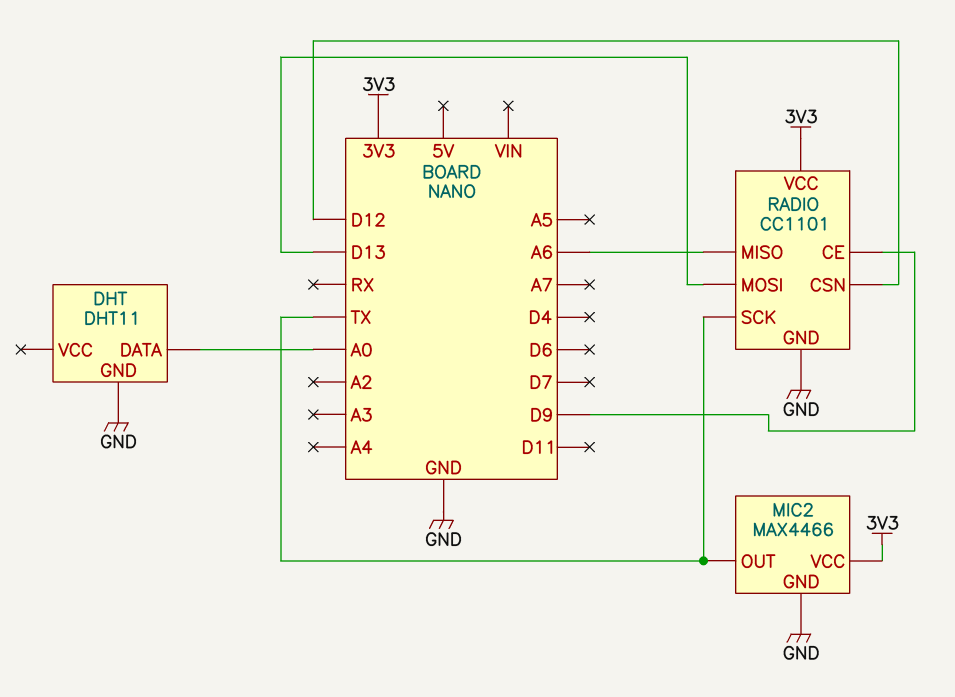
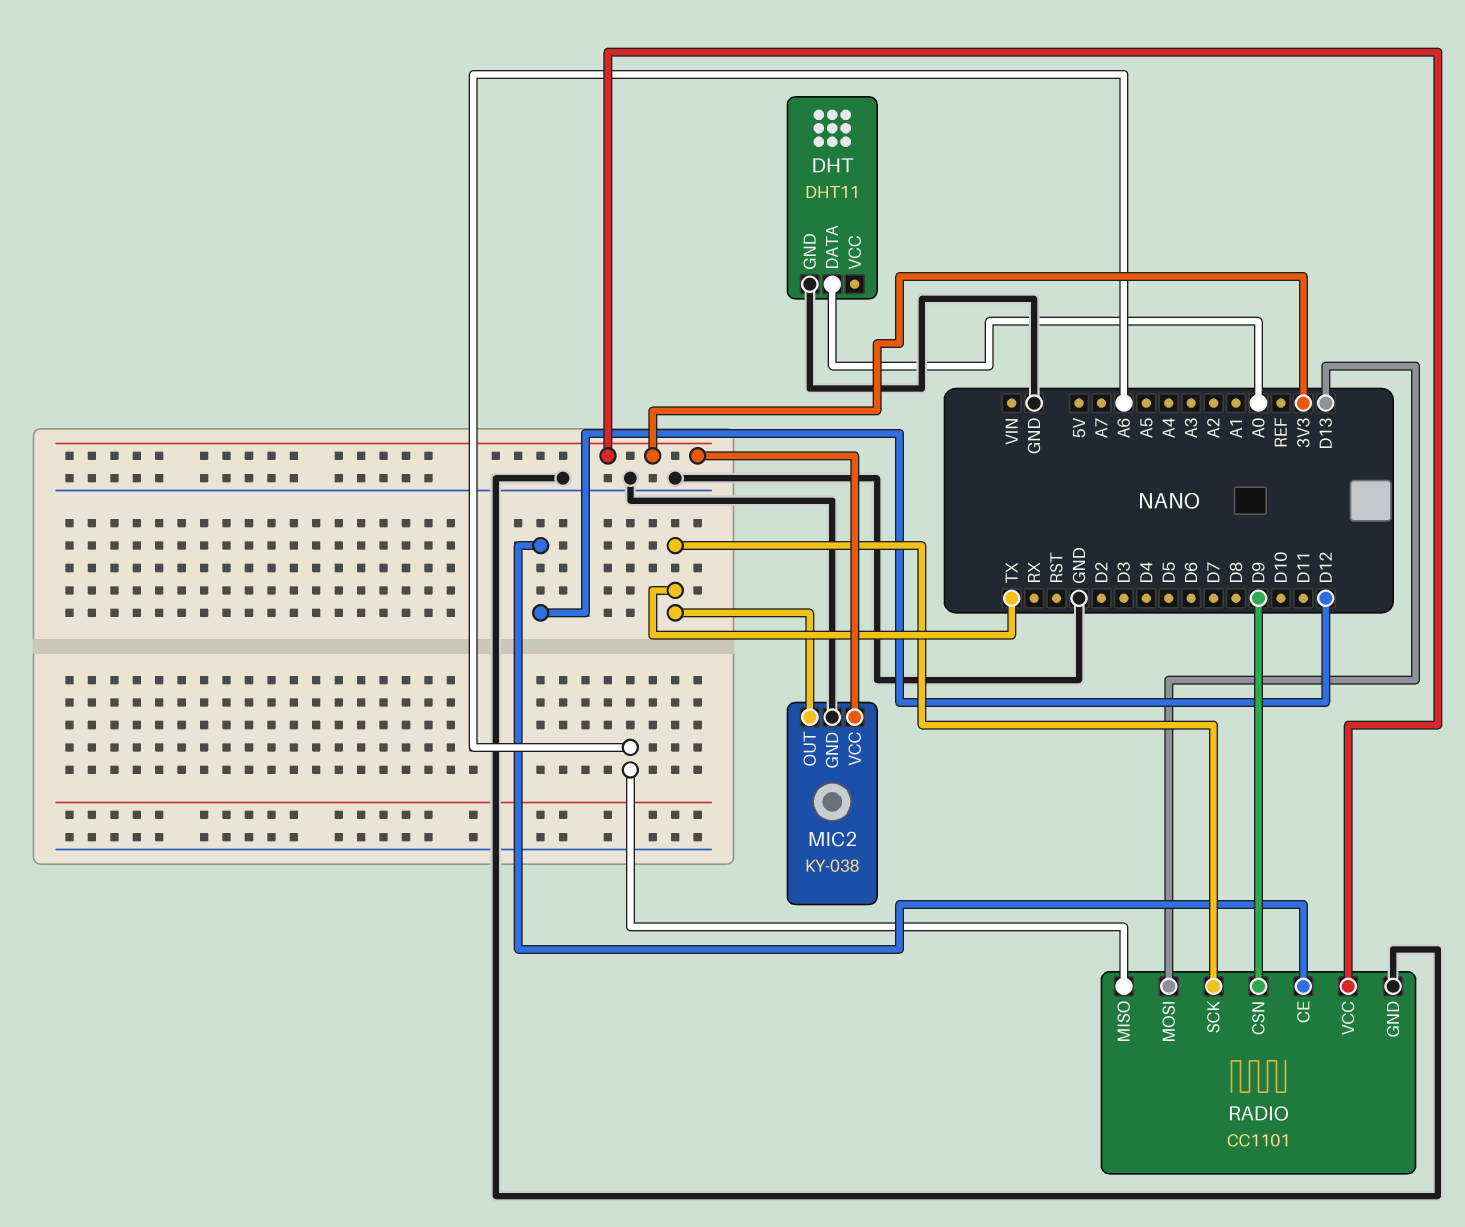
MIC2: MAX4466 -> KY-038
RADIO pin CE: D9 -> D12
RADIO pin CSN: D12 -> D9

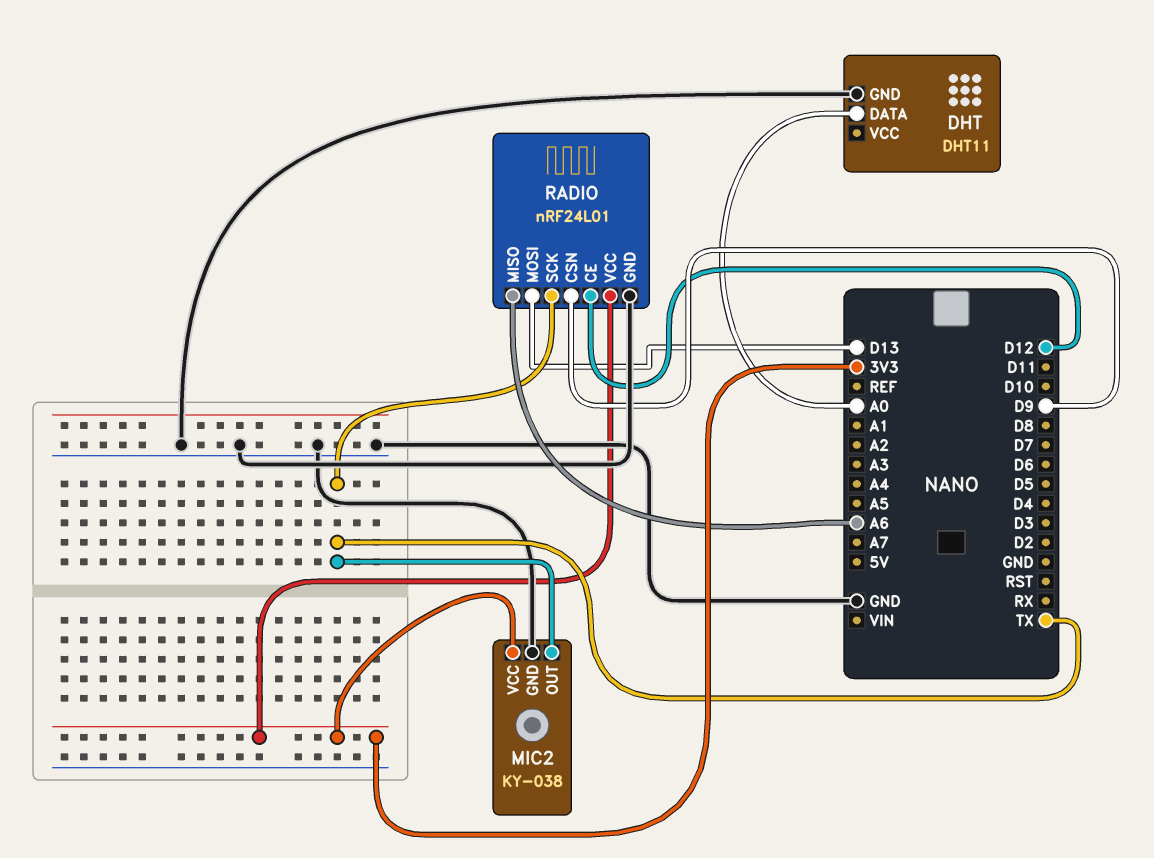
RADIO: CC1101 -> nRF24L01

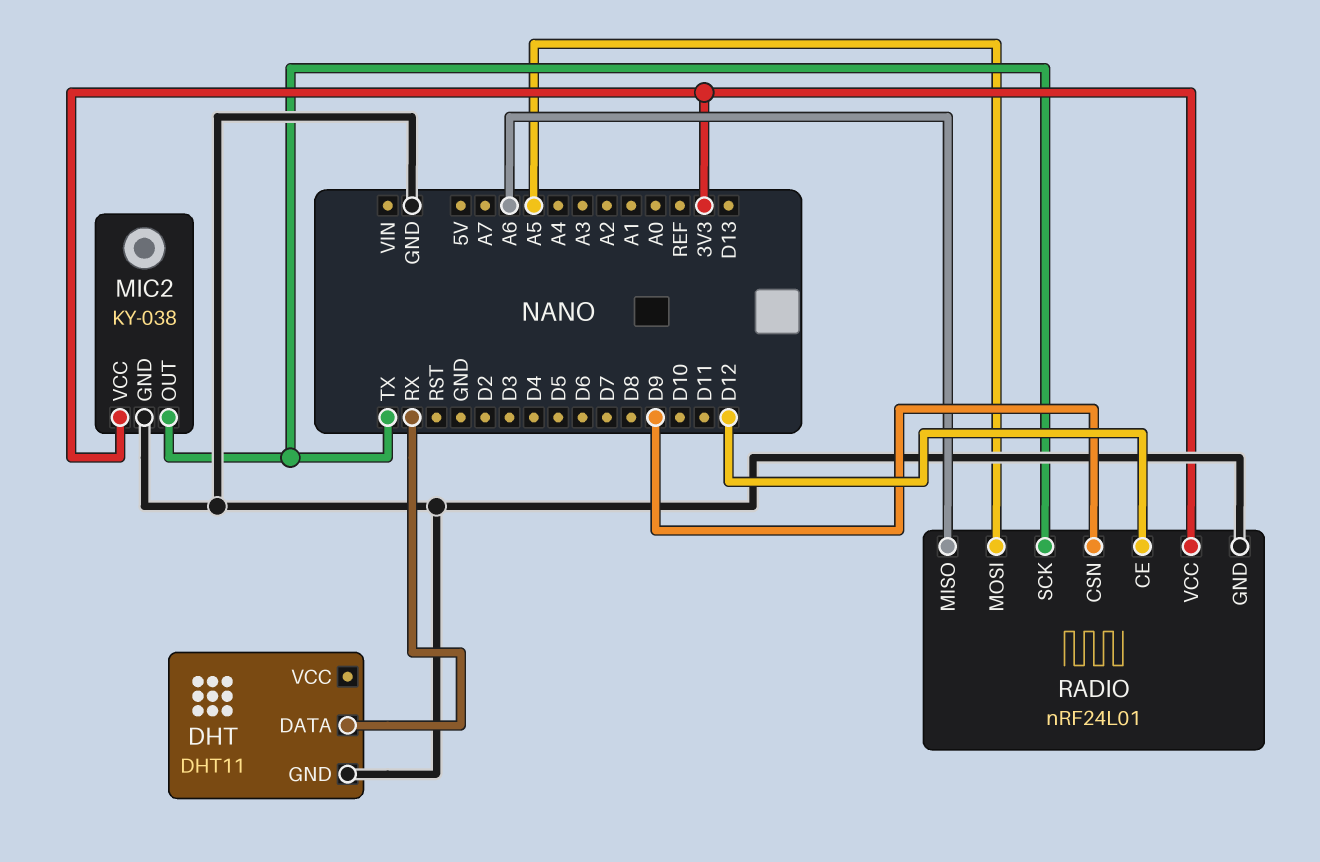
DHT pin DATA: A0 -> RX
RADIO pin MOSI: D13 -> A5

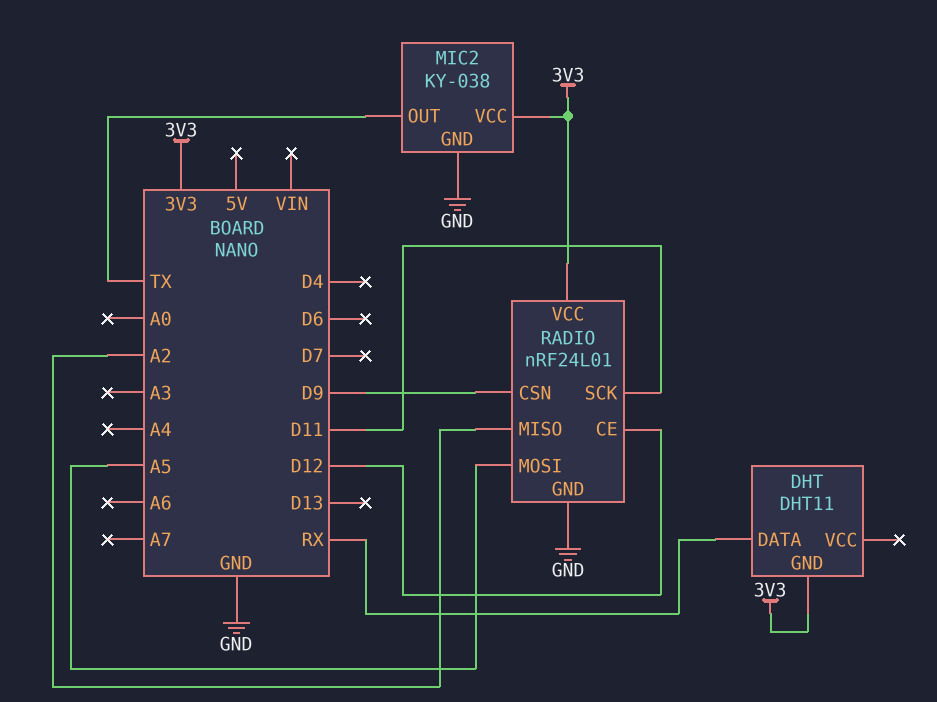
DHT pin GND: GND -> 3V3
RADIO pin MISO: A6 -> A2
RADIO pin SCK: TX -> D11

